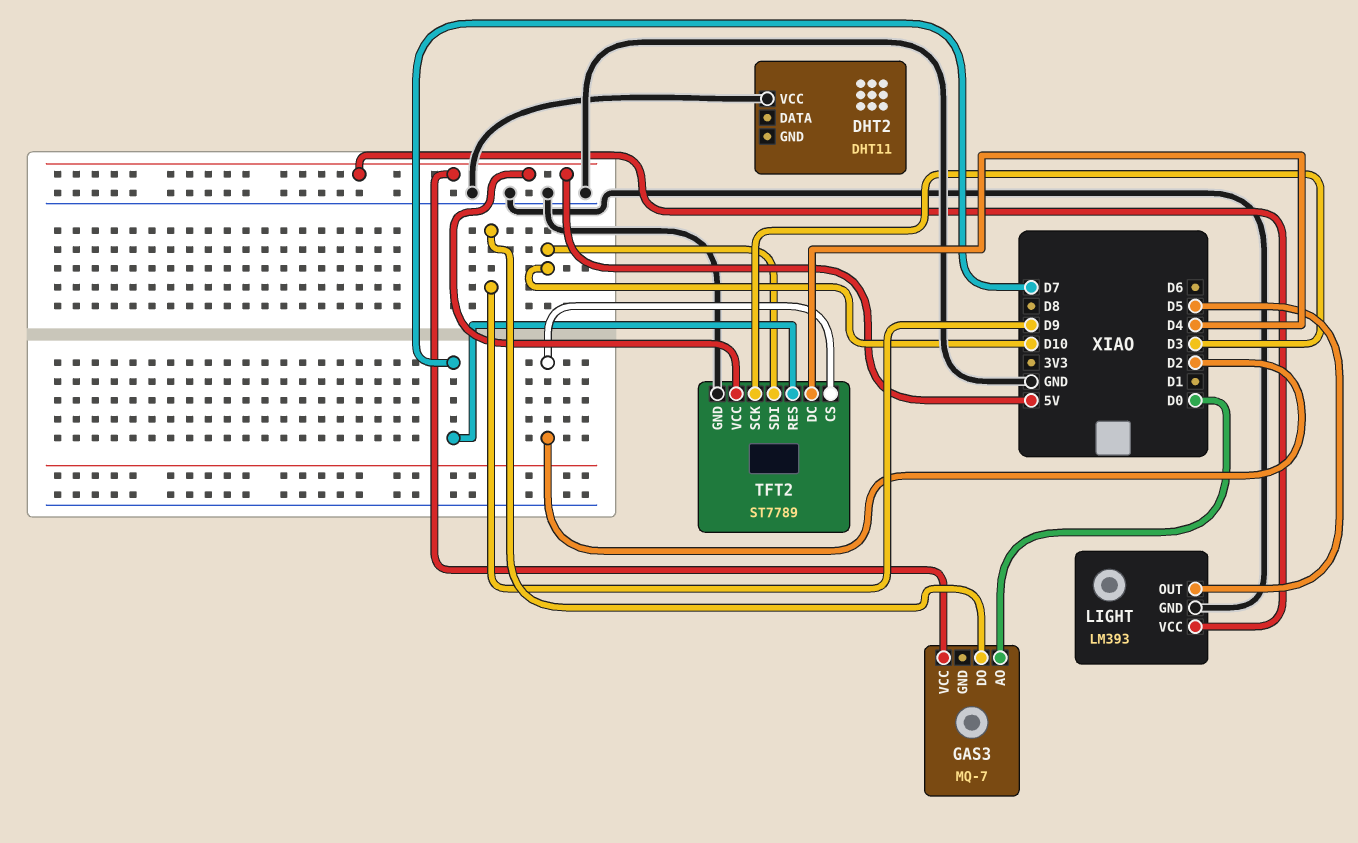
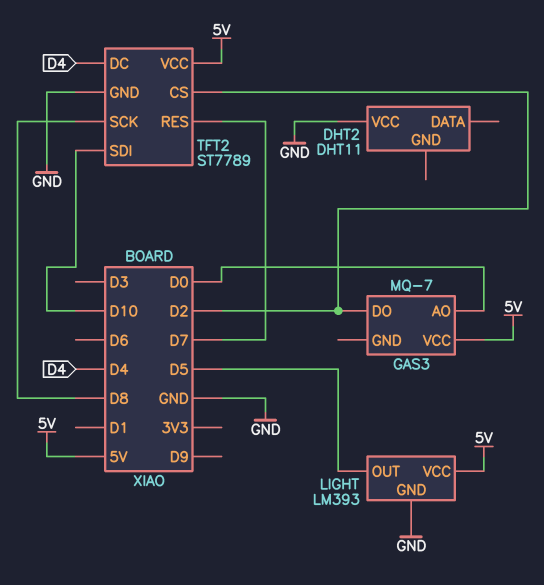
GAS3 pin DO: D9 -> D2
TFT2 pin SCK: D3 -> D8

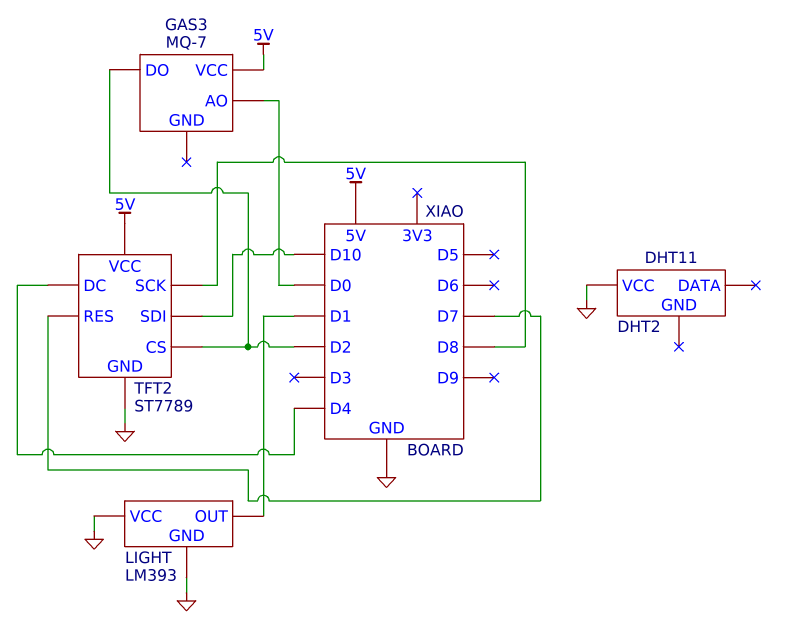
LIGHT pin OUT: D5 -> D1
LIGHT pin VCC: 5V -> GND

